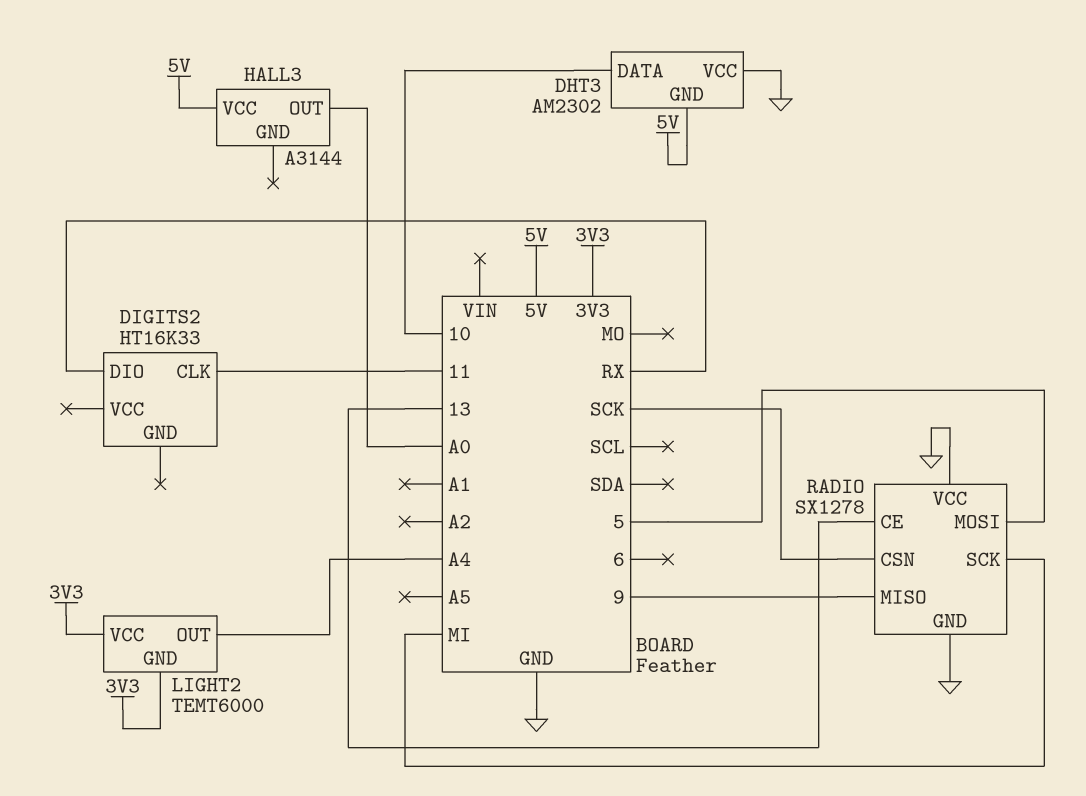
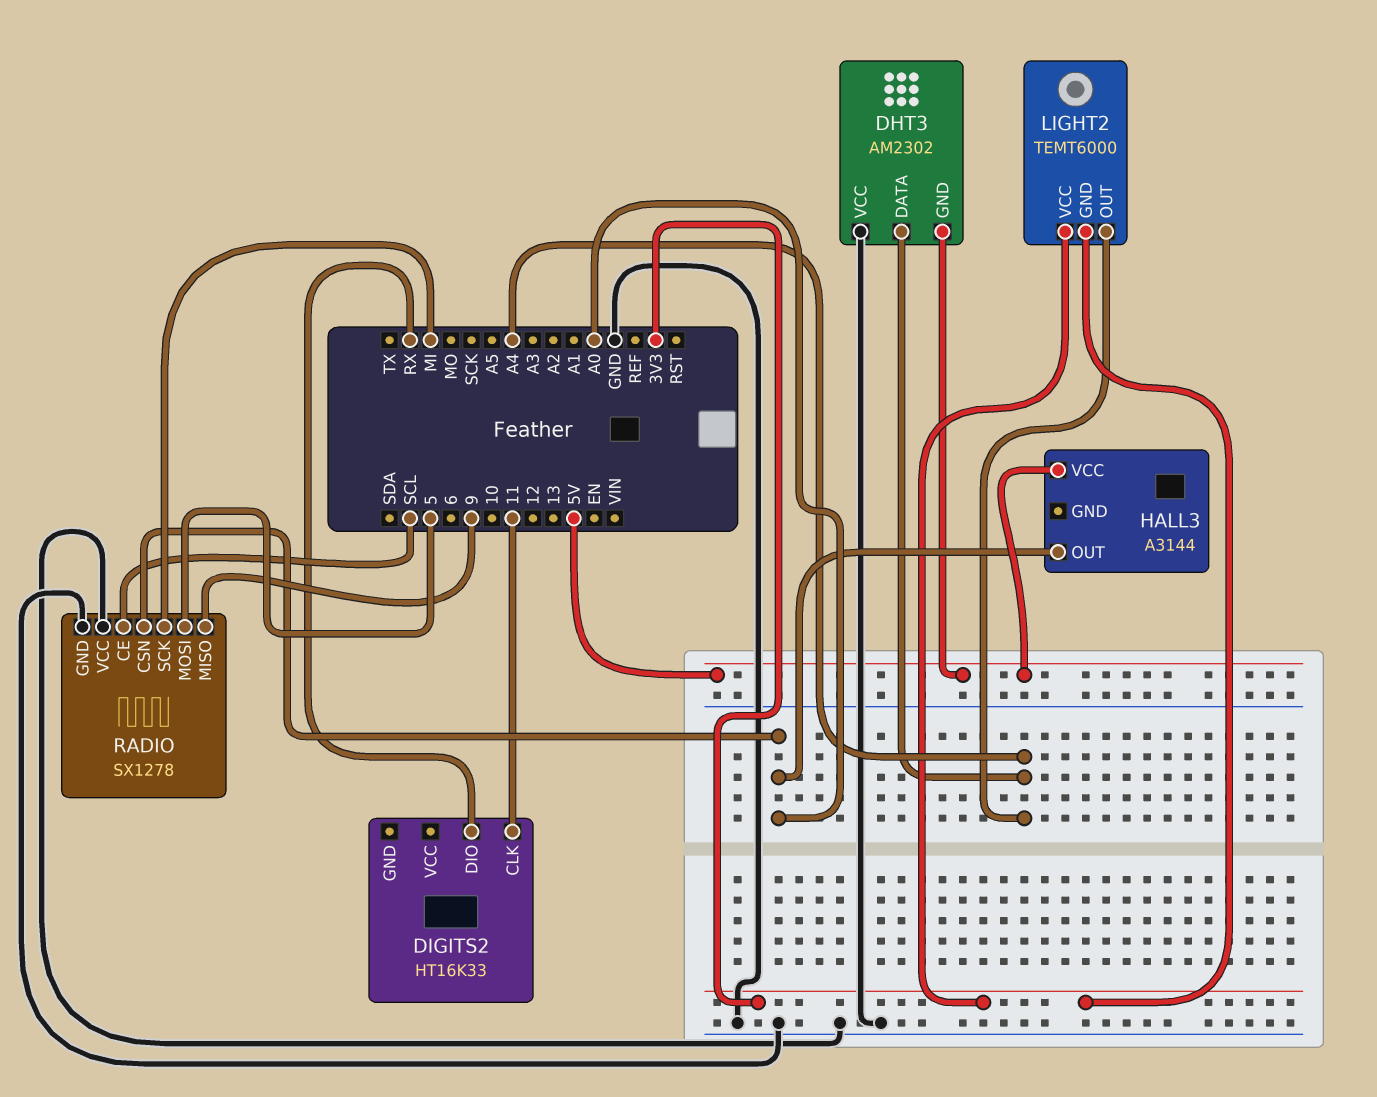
DHT3 pin DATA: 10 -> A4
RADIO pin CE: 13 -> SCL
RADIO pin CSN: SCK -> A0

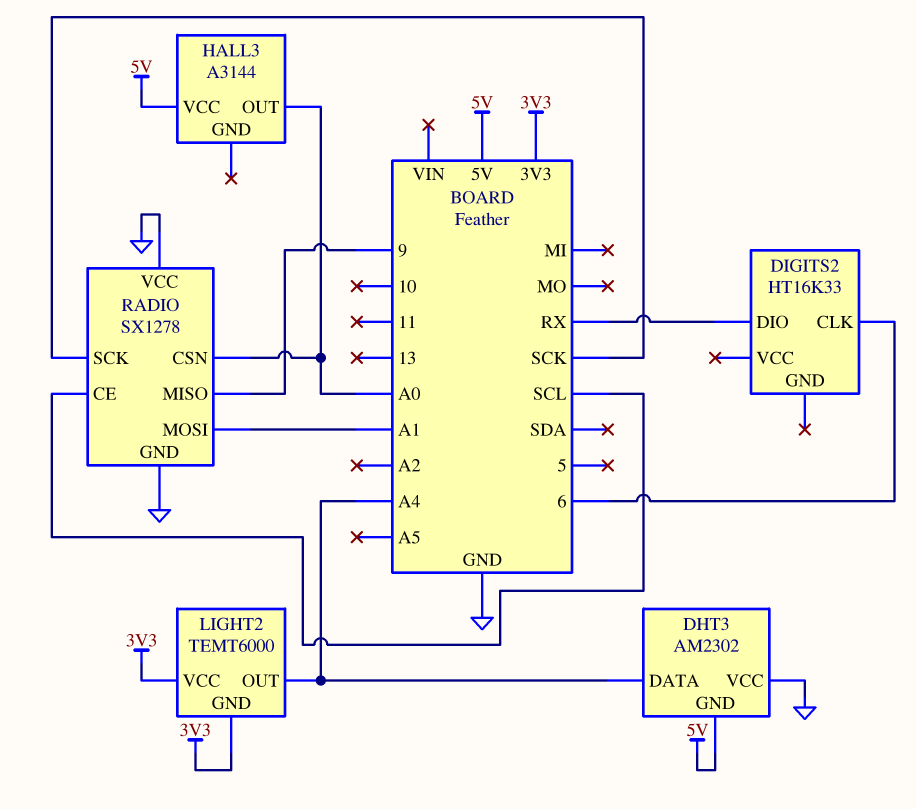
DIGITS2 pin CLK: 11 -> 6
RADIO pin MOSI: 5 -> A1
RADIO pin SCK: MI -> SCK

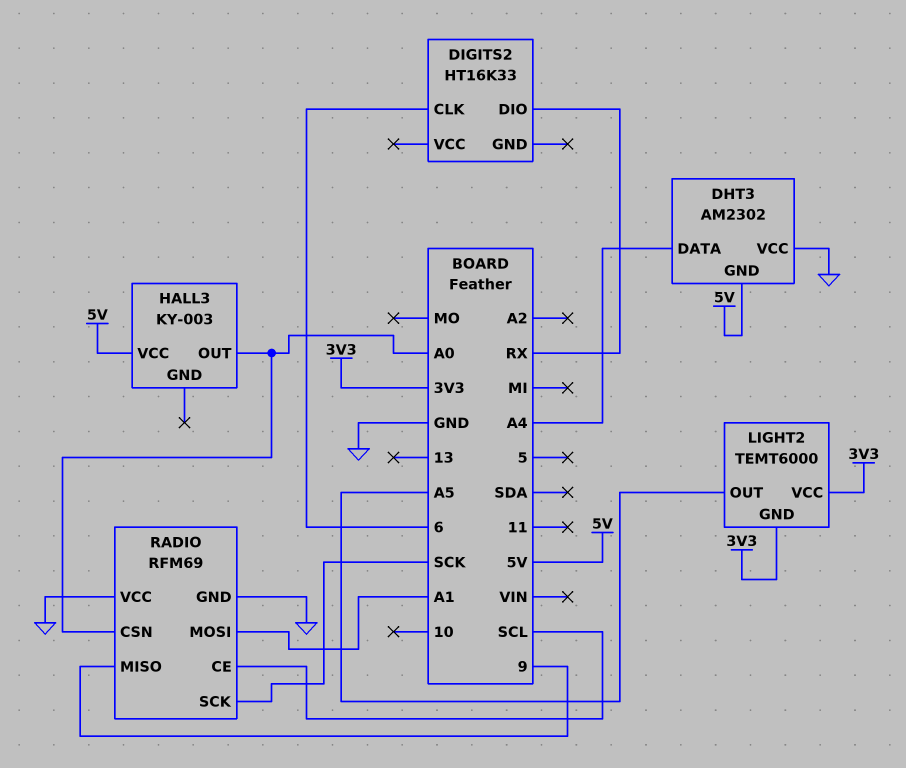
HALL3: A3144 -> KY-003
LIGHT2 pin OUT: A4 -> A5
RADIO: SX1278 -> RFM69

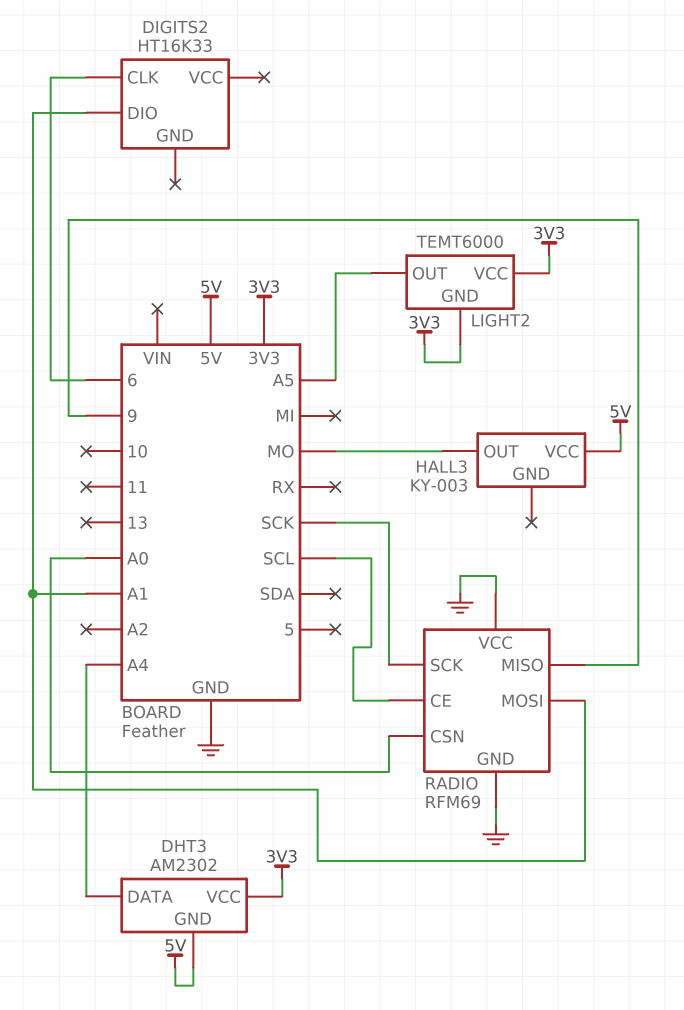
DHT3 pin VCC: GND -> 3V3
DIGITS2 pin DIO: RX -> A1
HALL3 pin OUT: A0 -> MO

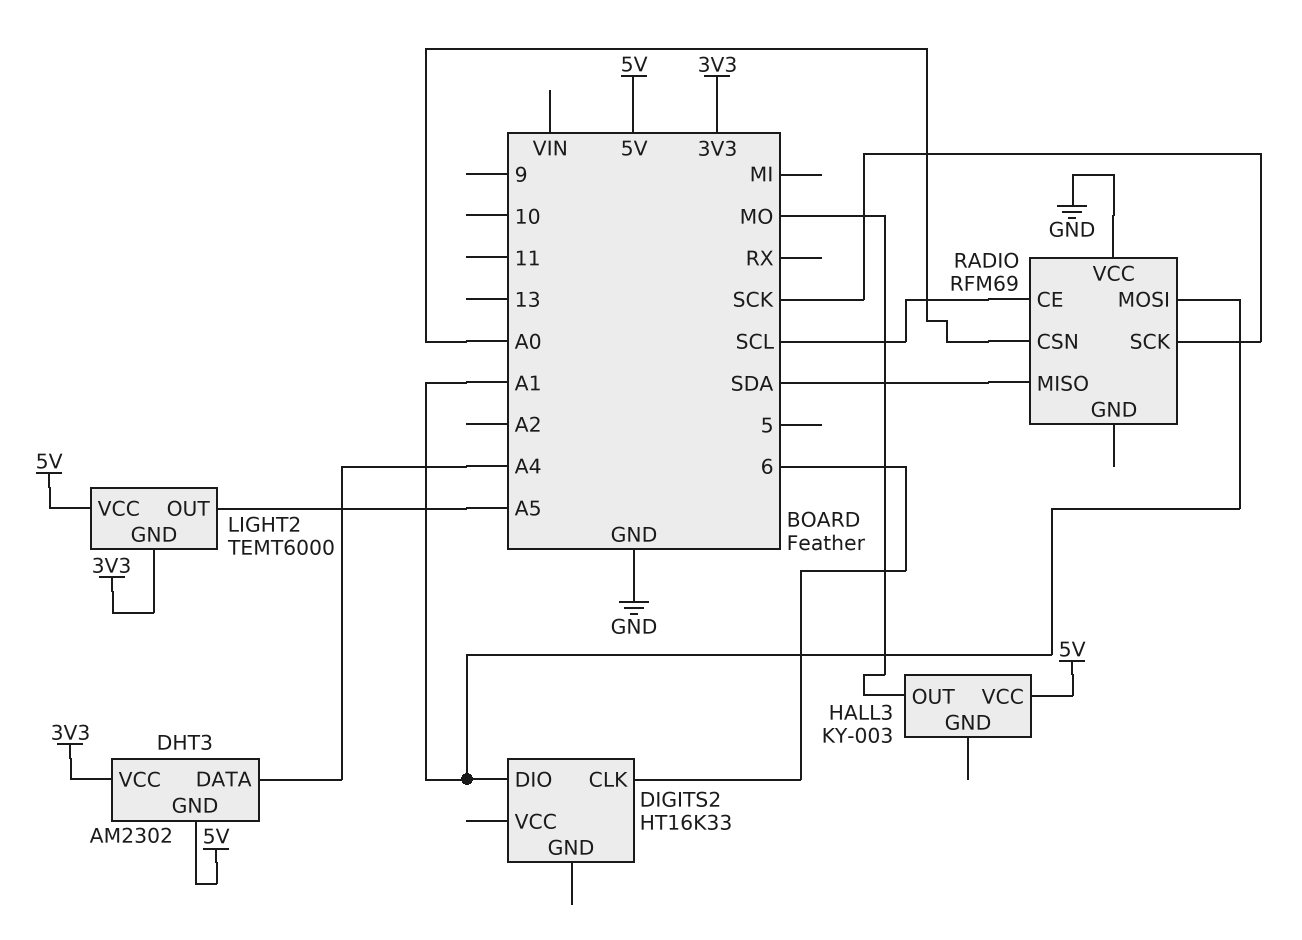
LIGHT2 pin VCC: 3V3 -> 5V
RADIO pin GND: GND -> none
RADIO pin MISO: 9 -> SDA

